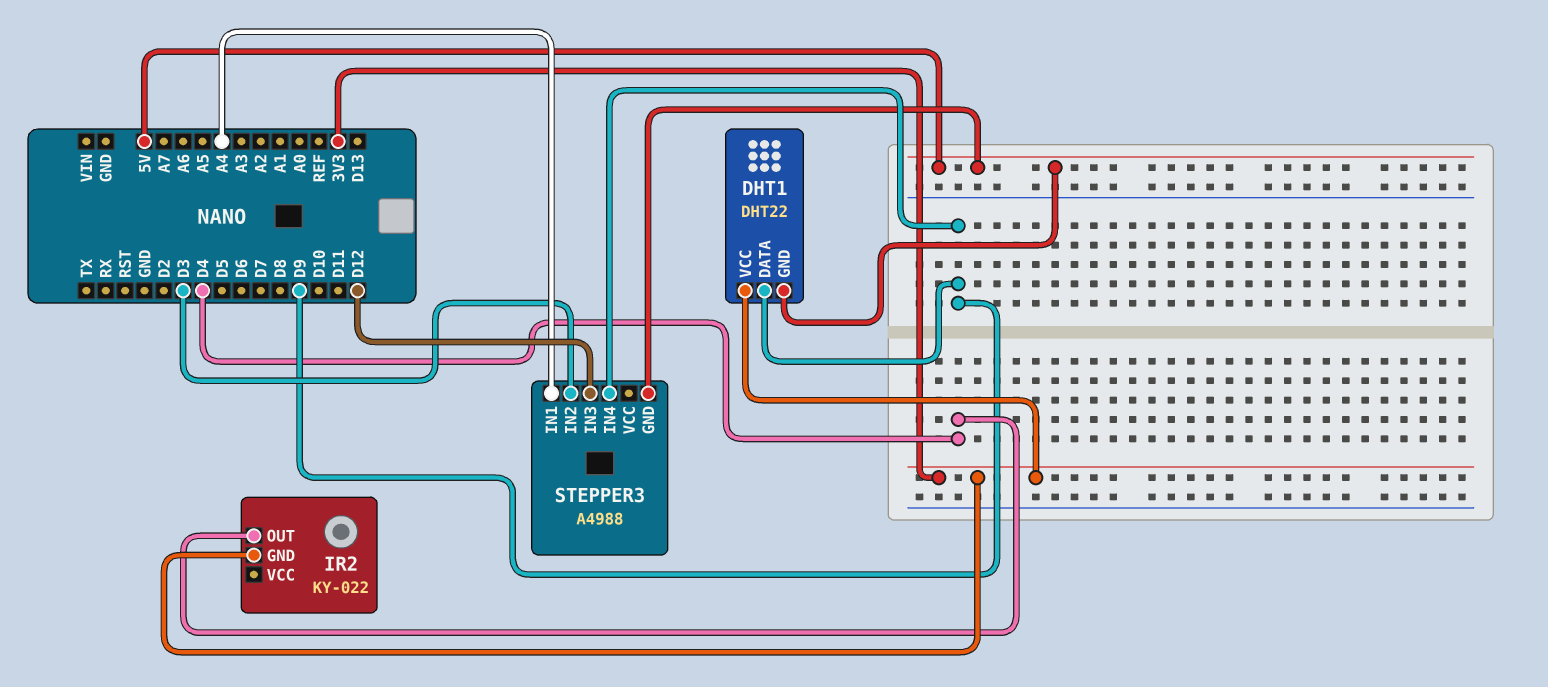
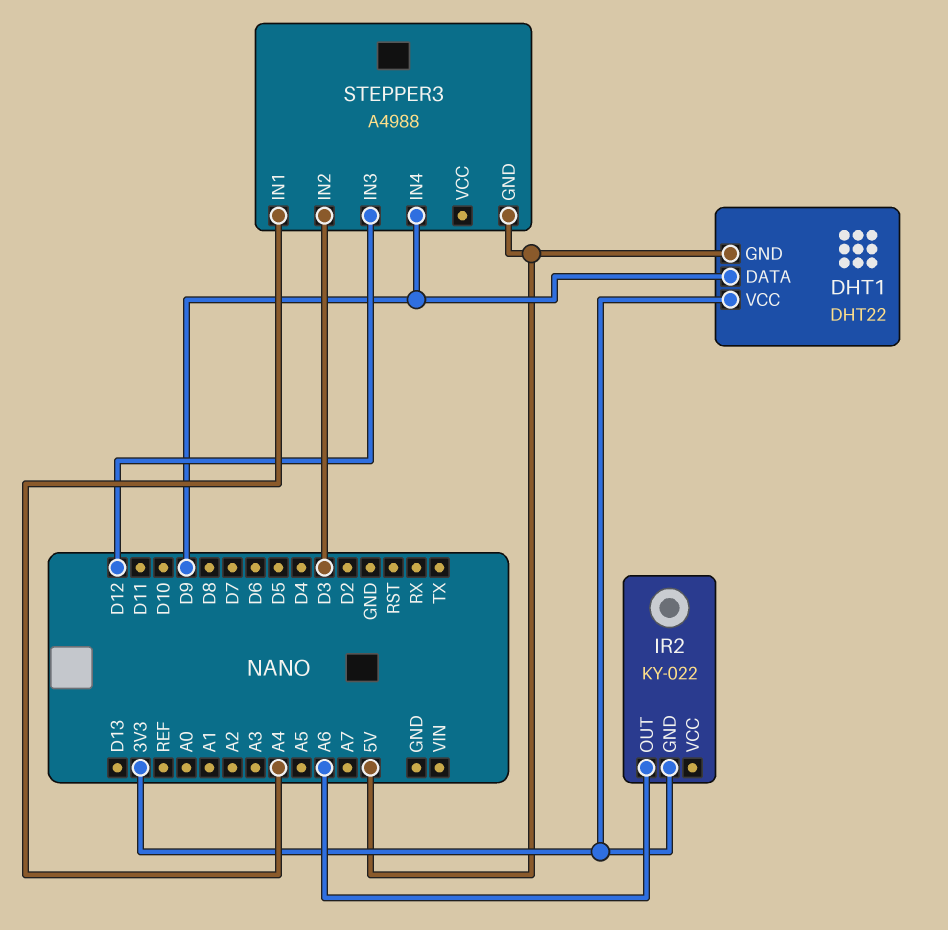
IR2 pin OUT: D4 -> A6

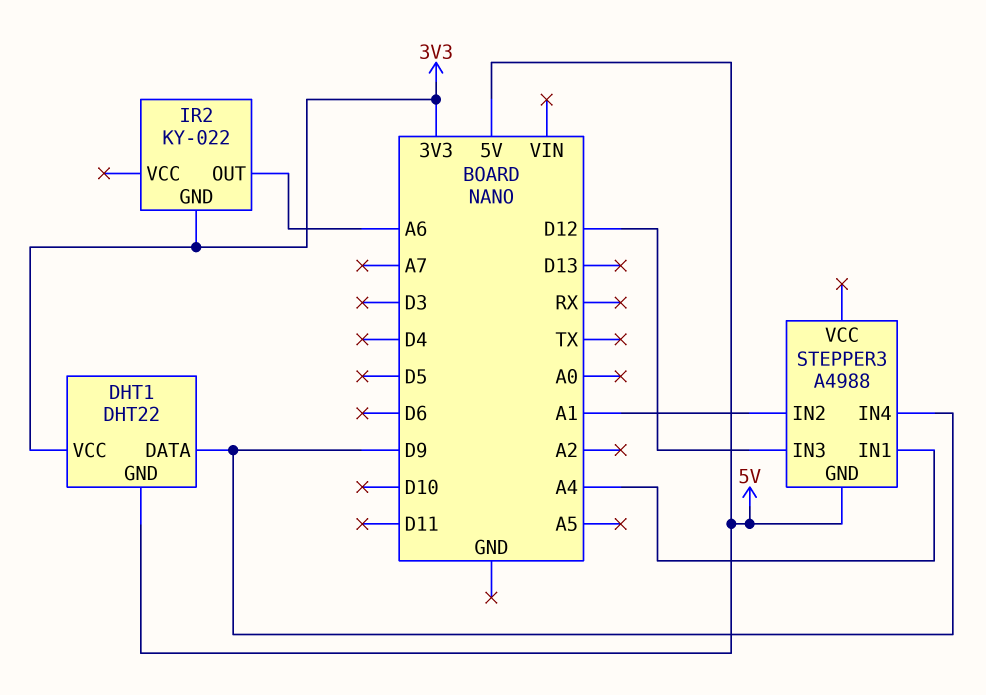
STEPPER3 pin IN2: D3 -> A1

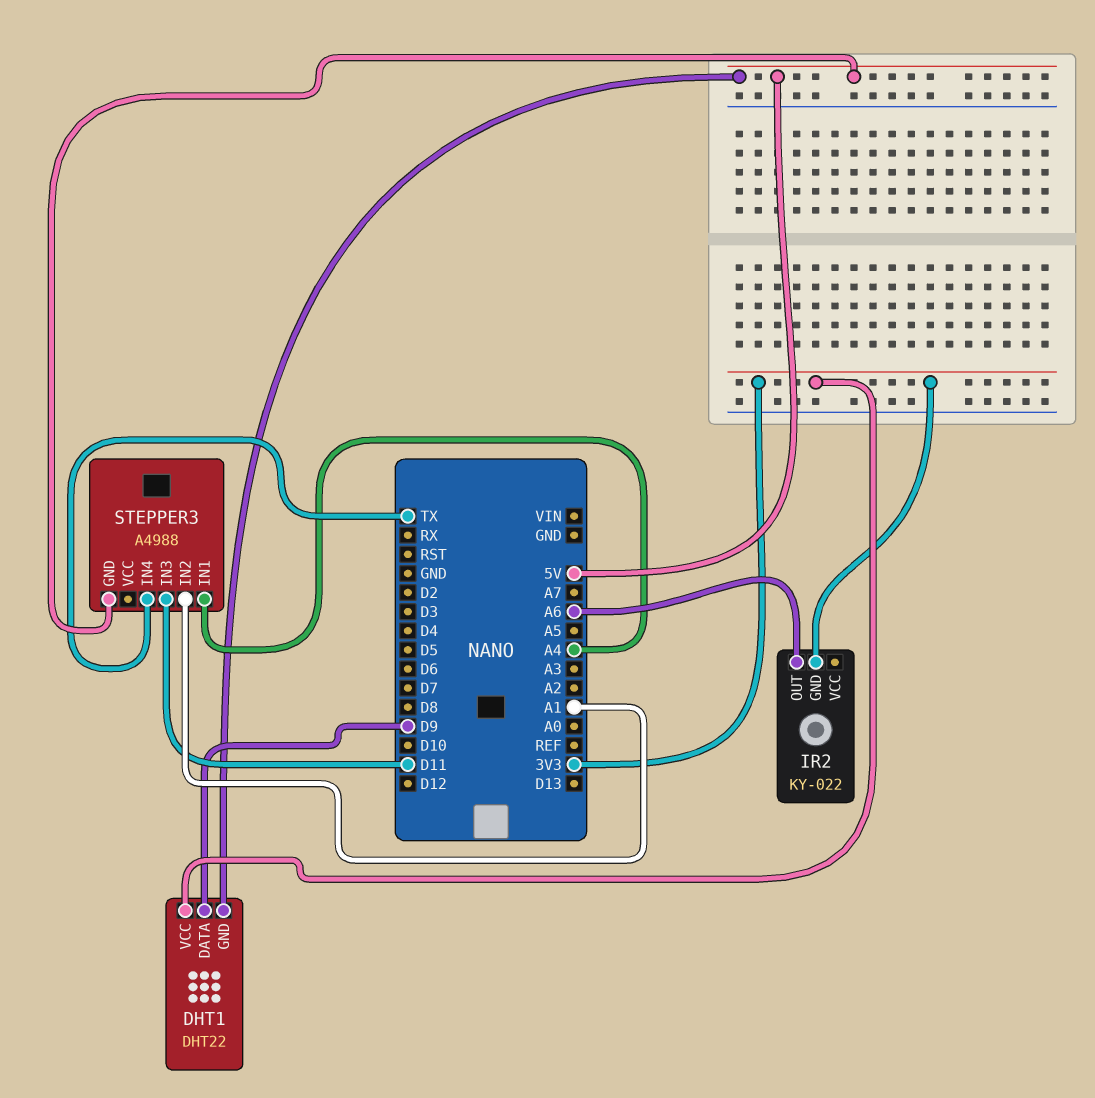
STEPPER3 pin IN3: D12 -> D11
STEPPER3 pin IN4: D9 -> TX

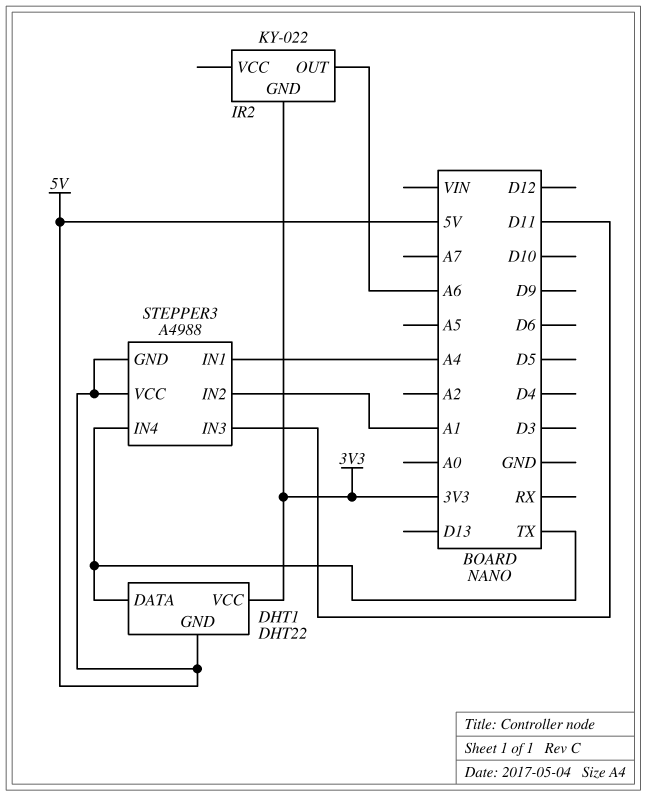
DHT1 pin DATA: D9 -> TX
STEPPER3 pin VCC: none -> 5V

